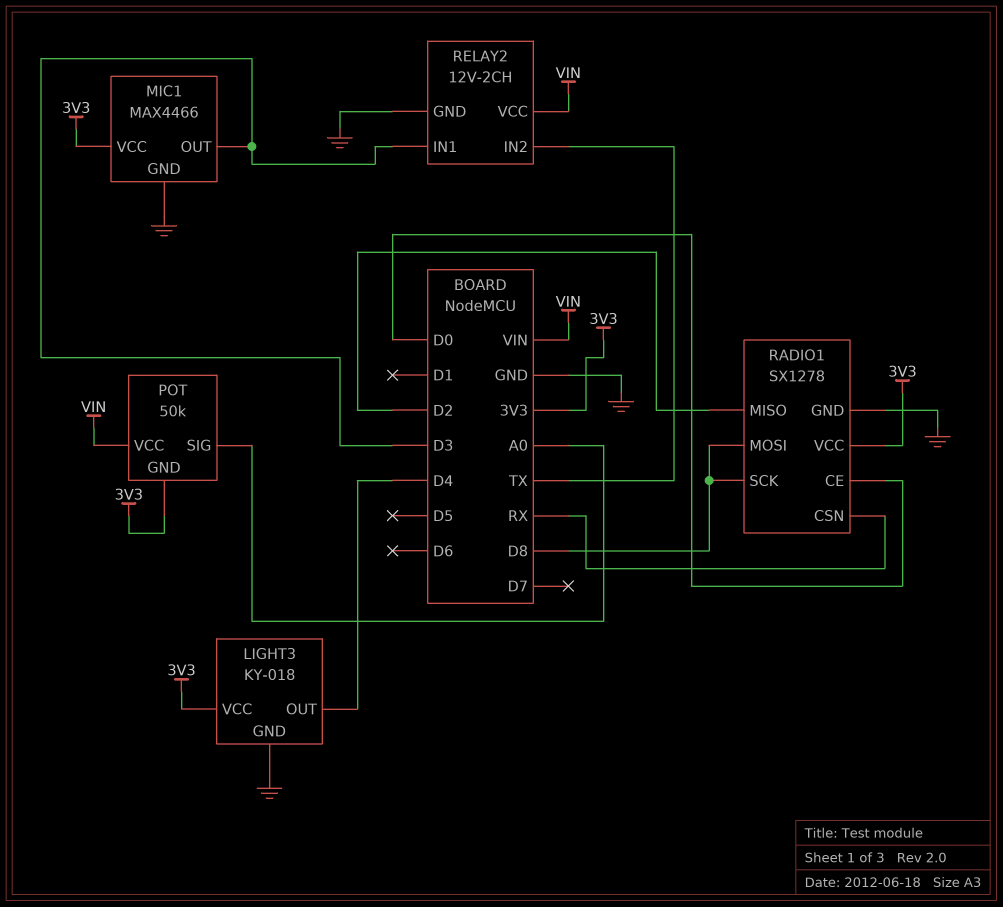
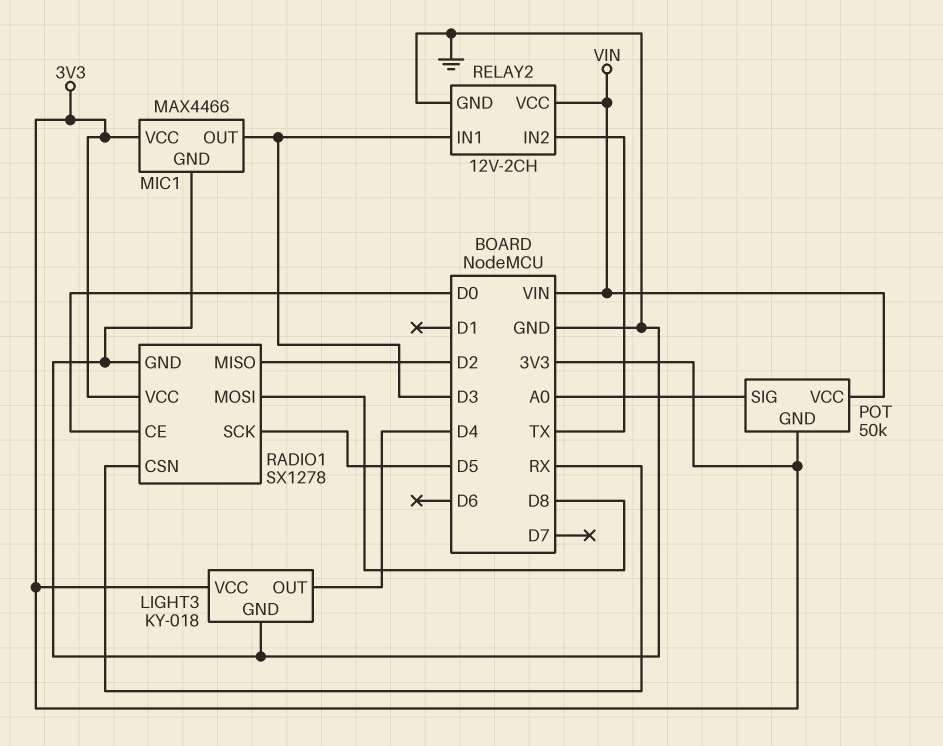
RADIO1 pin SCK: D8 -> D5

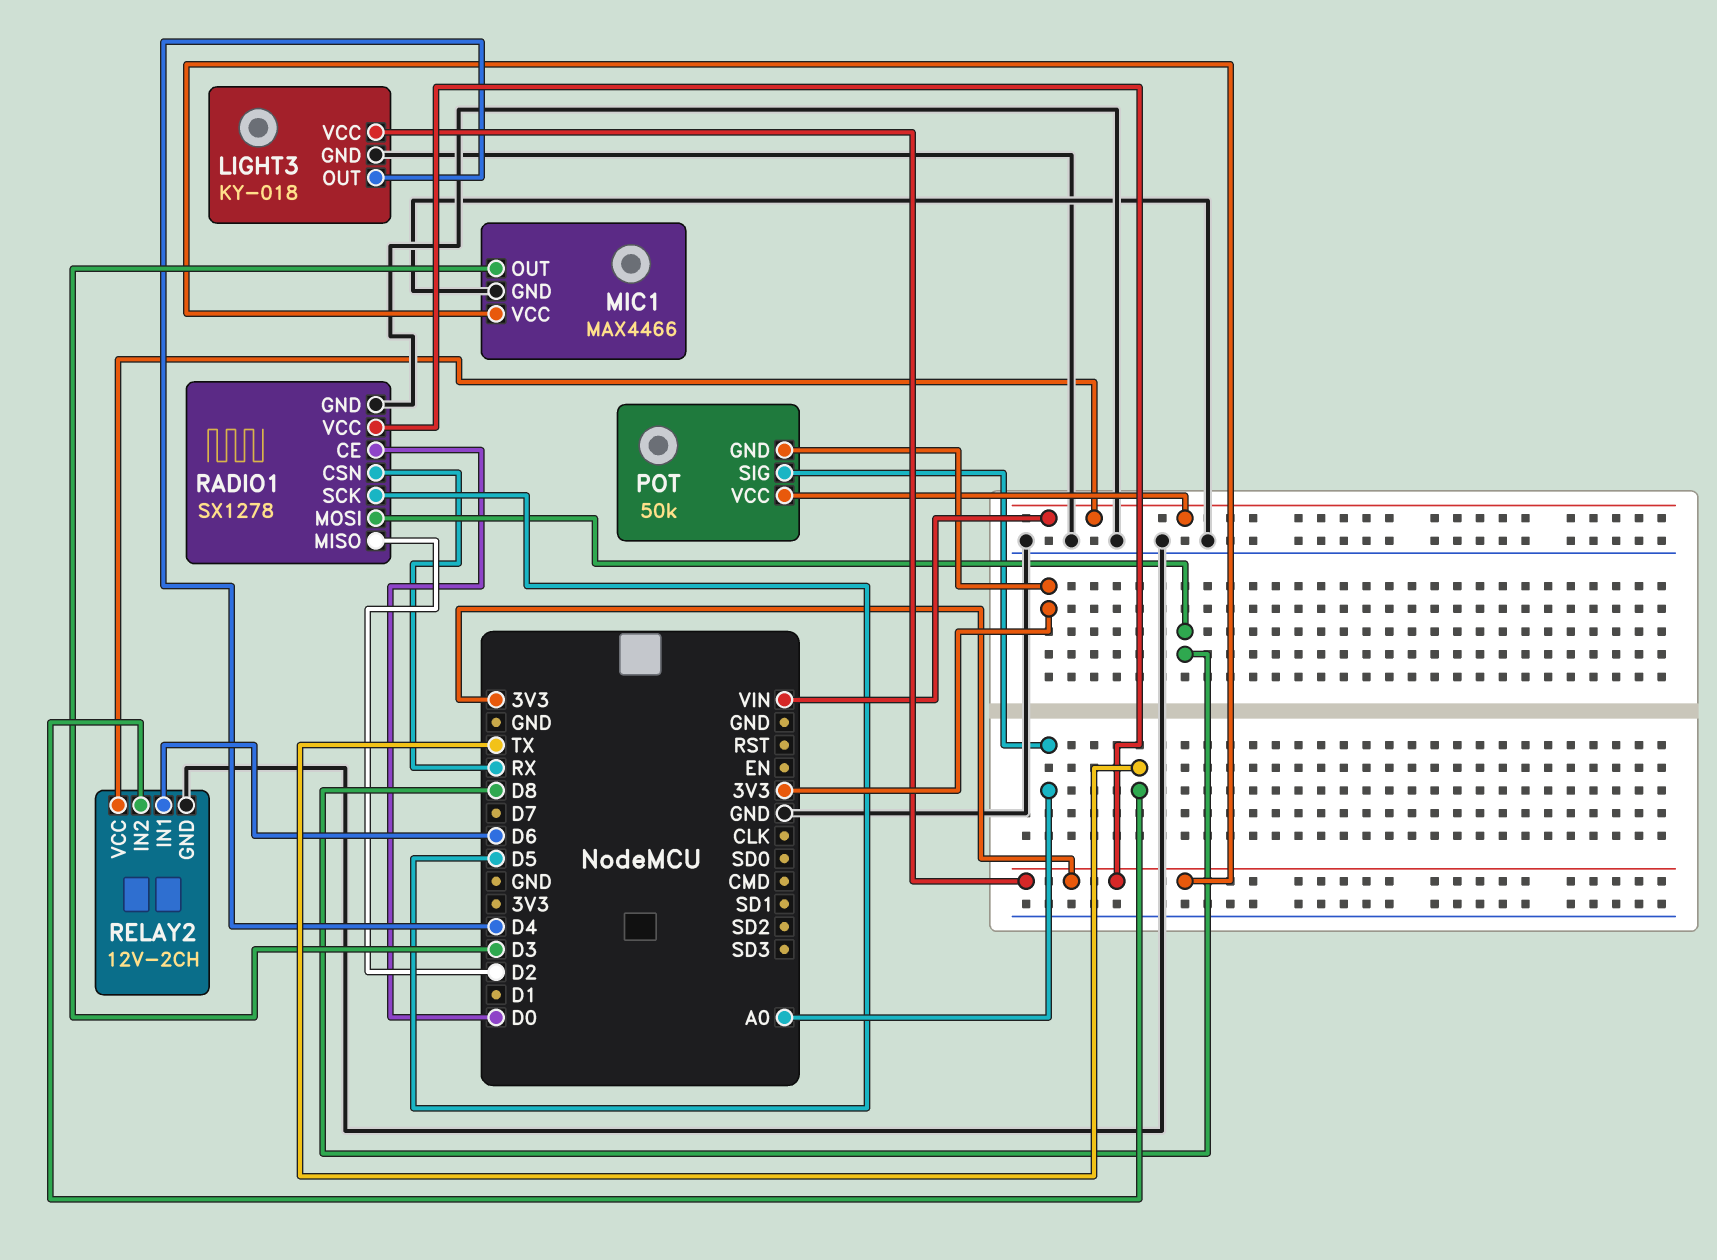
RELAY2 pin IN1: D3 -> D6

